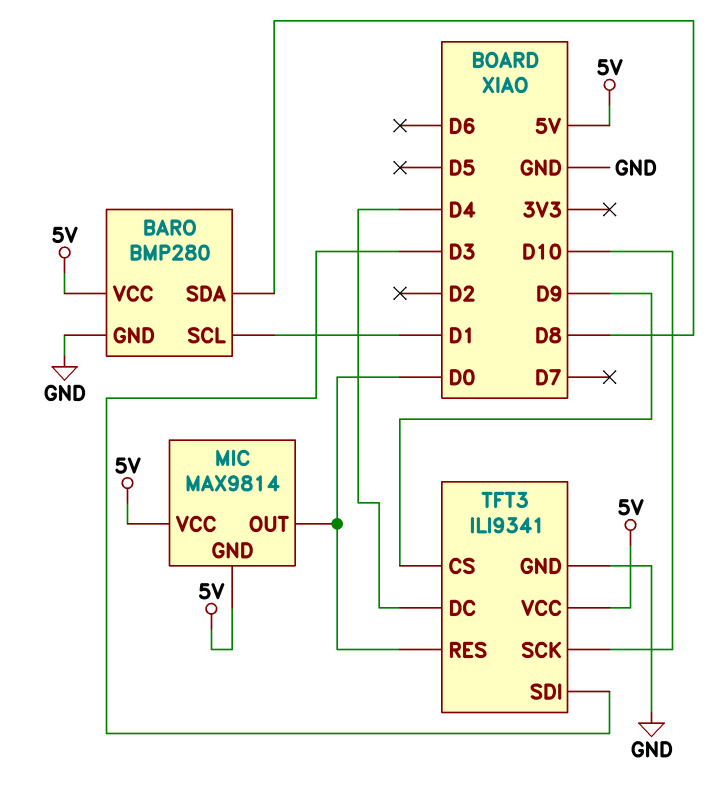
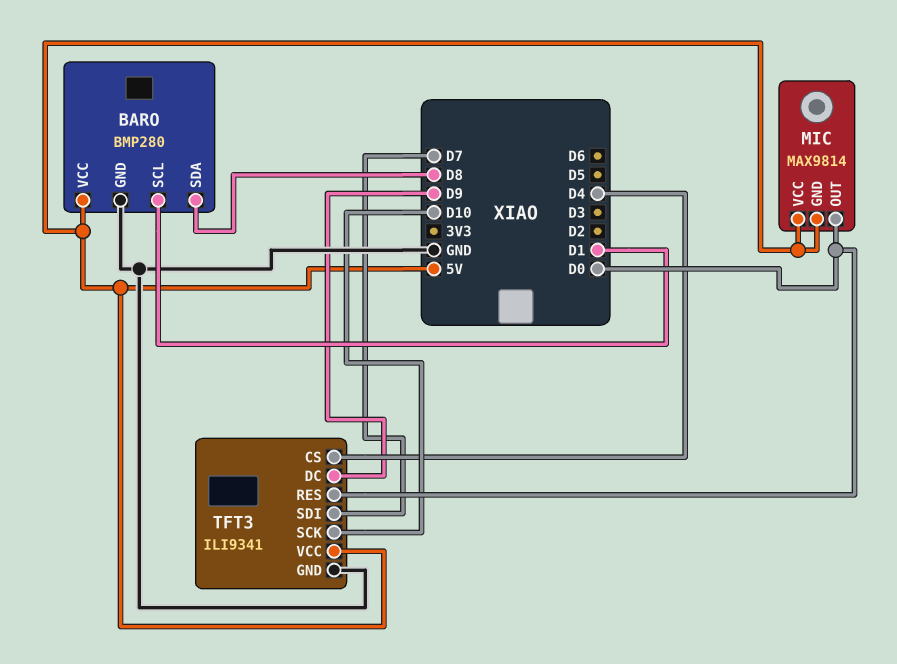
TFT3 pin CS: D9 -> D4
TFT3 pin DC: D4 -> D9
TFT3 pin SDI: D3 -> D7

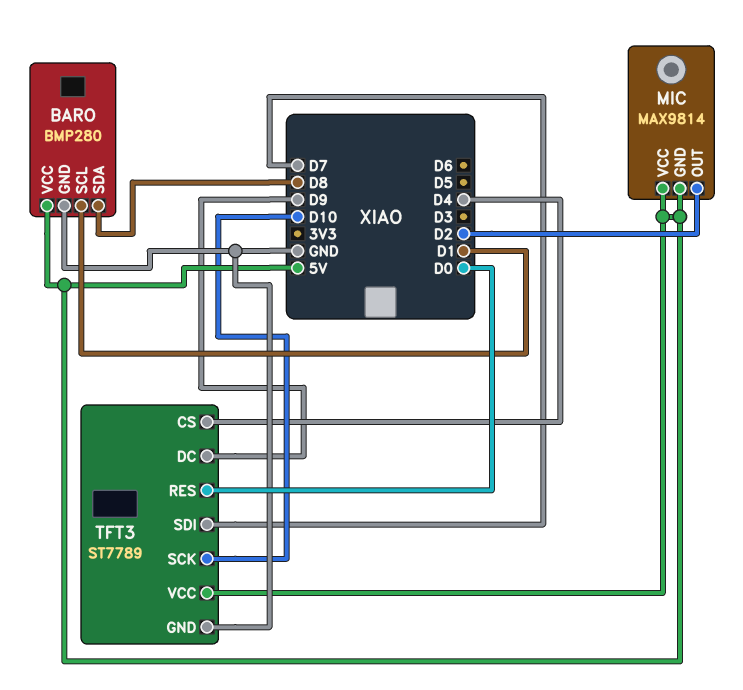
MIC pin OUT: D0 -> D2
TFT3: ILI9341 -> ST7789

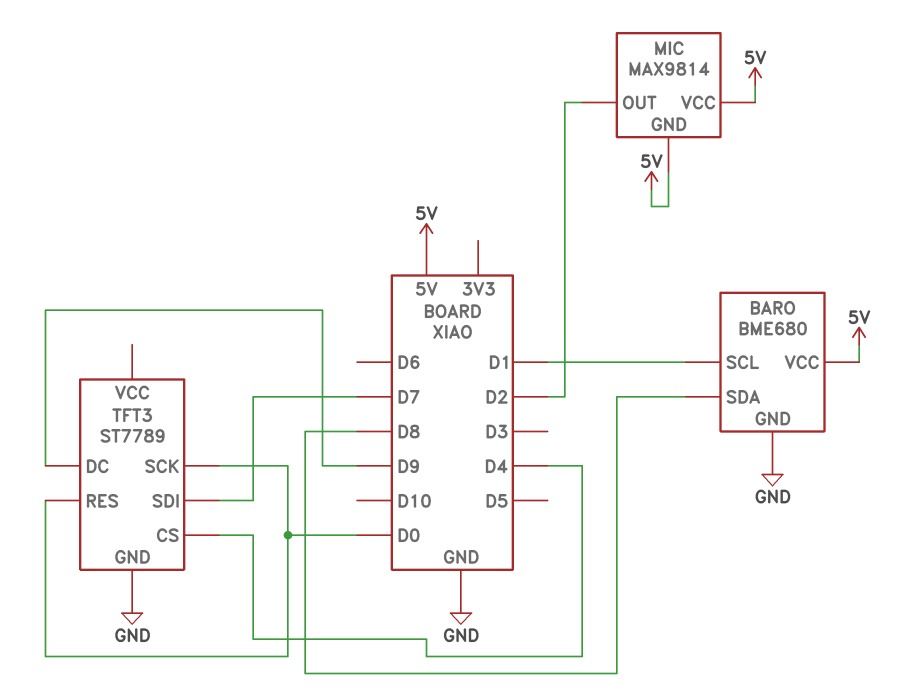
BARO: BMP280 -> BME680
TFT3 pin SCK: D10 -> D0
TFT3 pin VCC: 5V -> none

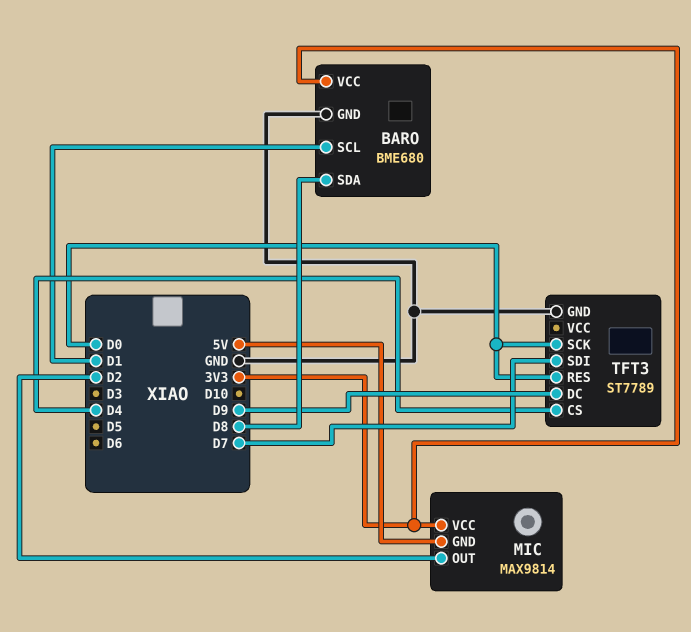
BARO pin VCC: 5V -> 3V3
MIC pin VCC: 5V -> 3V3

